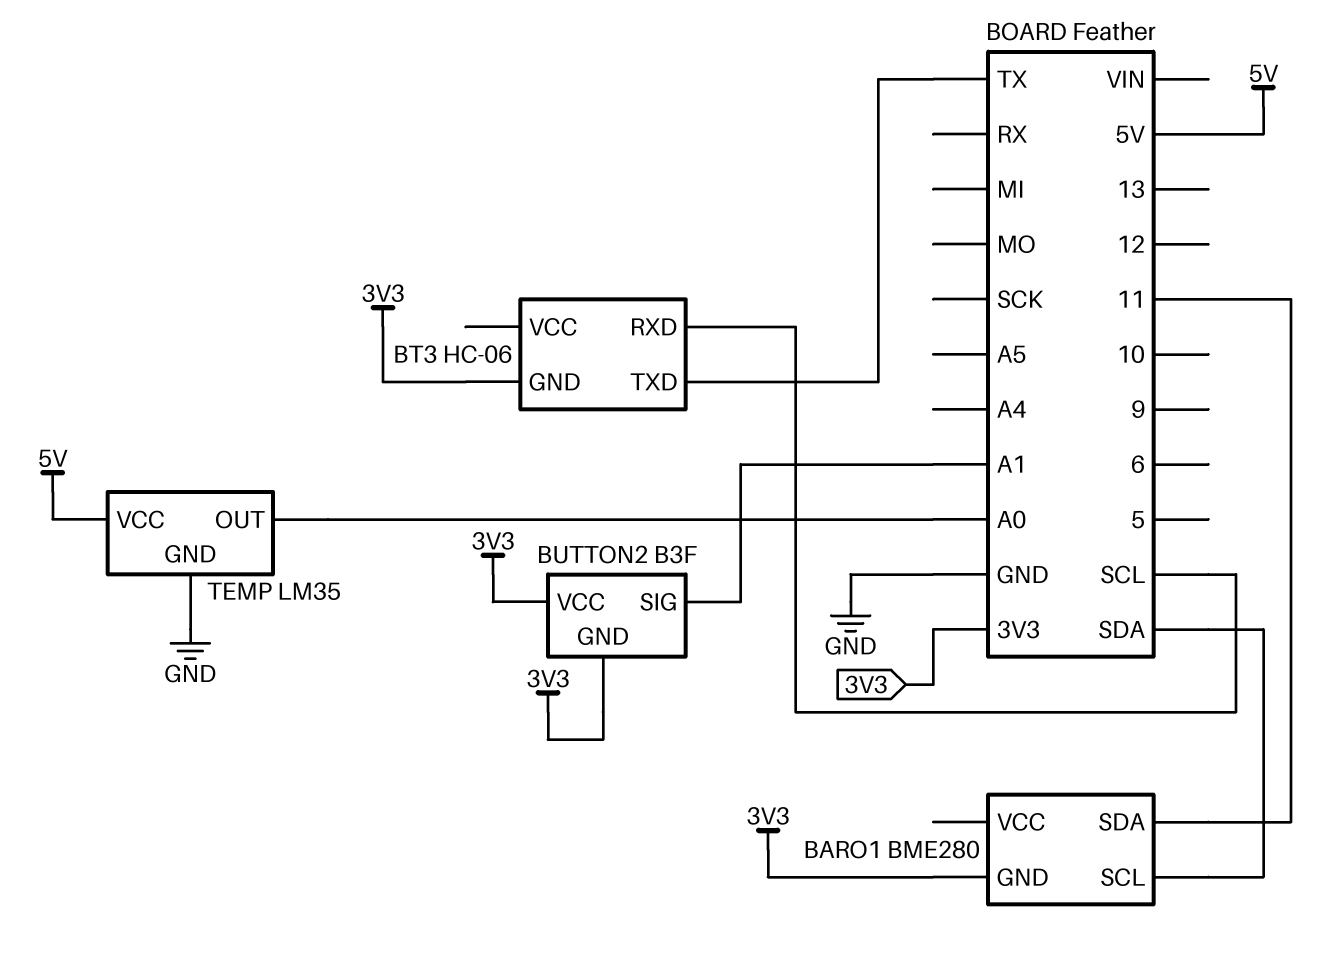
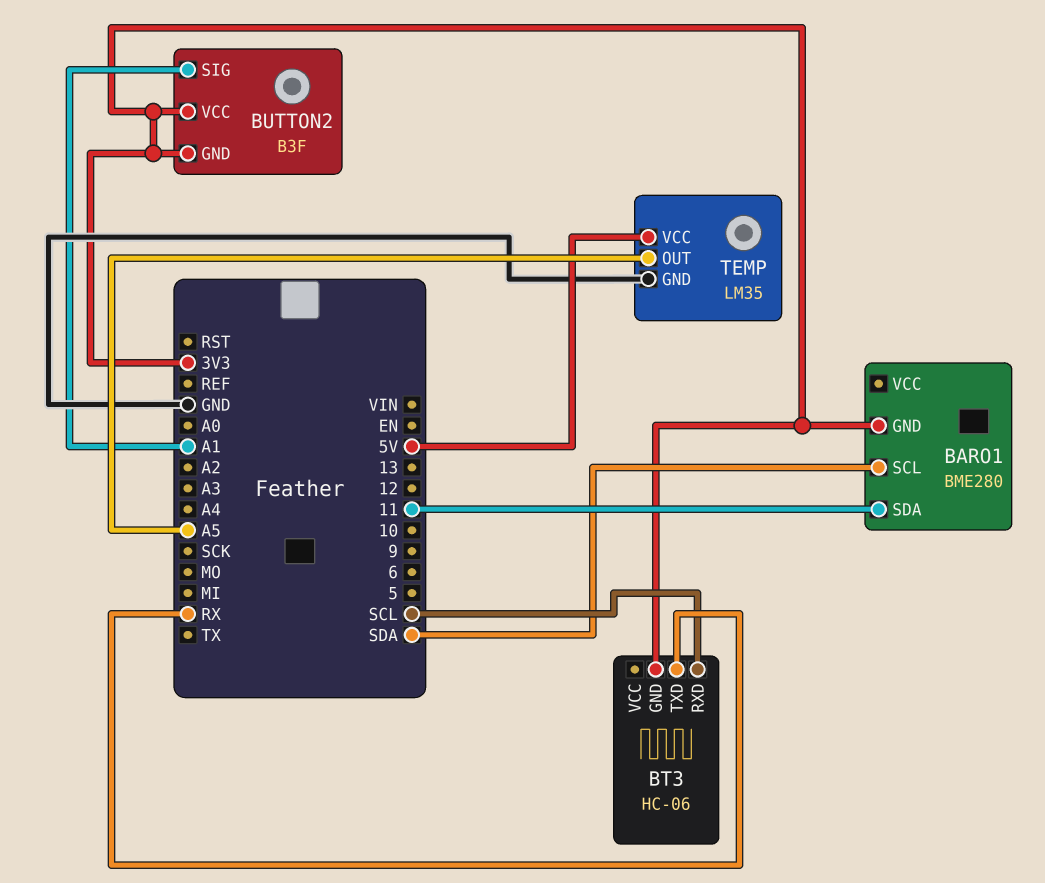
BT3 pin TXD: TX -> RX
TEMP pin OUT: A0 -> A5

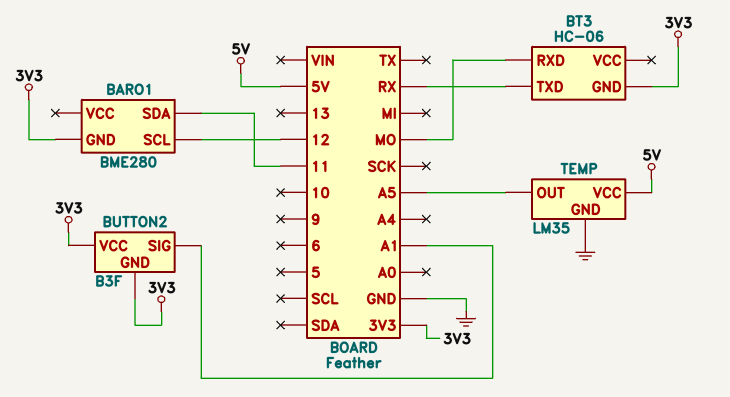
BARO1 pin SCL: SDA -> 12
BT3 pin RXD: SCL -> MO

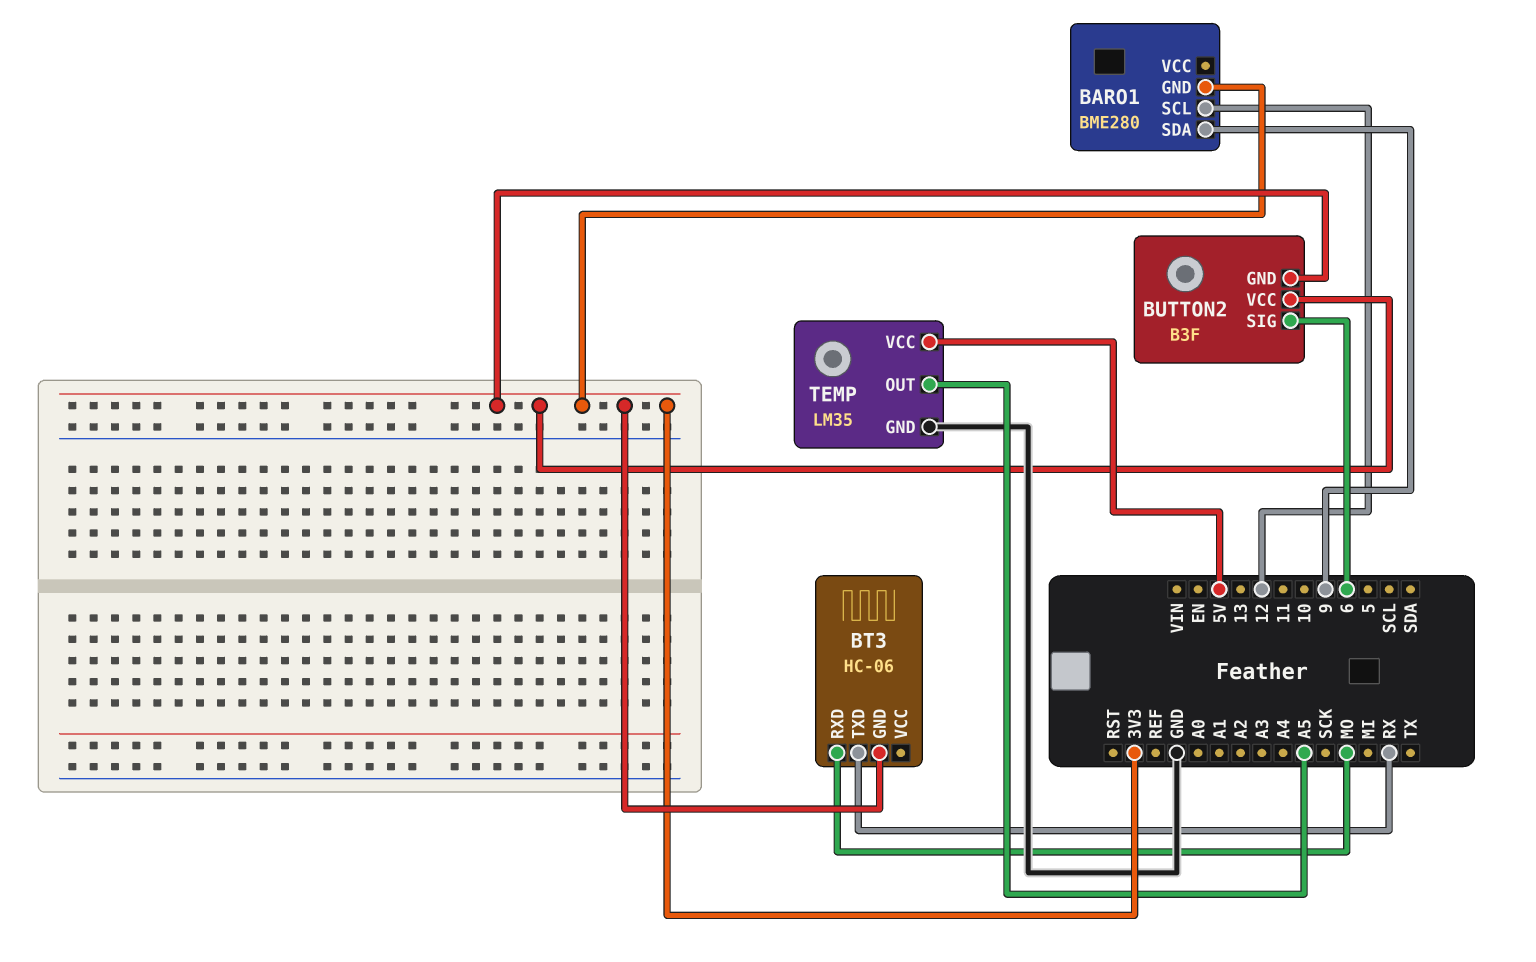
BARO1 pin SDA: 11 -> 9
BUTTON2 pin SIG: A1 -> 6

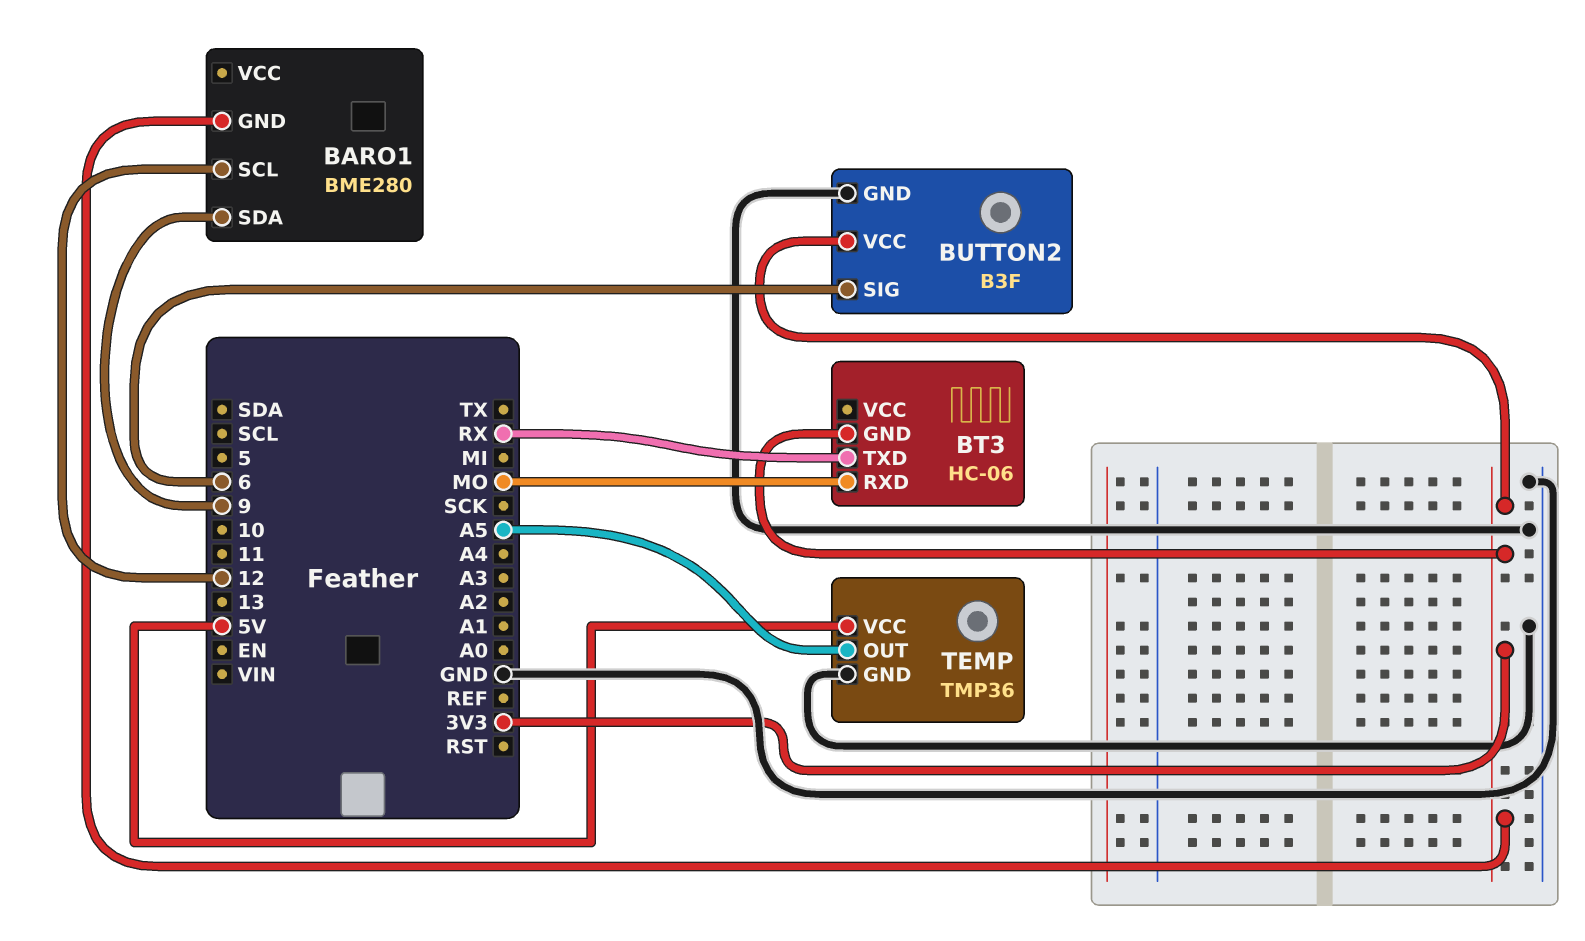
BUTTON2 pin GND: 3V3 -> GND
TEMP: LM35 -> TMP36

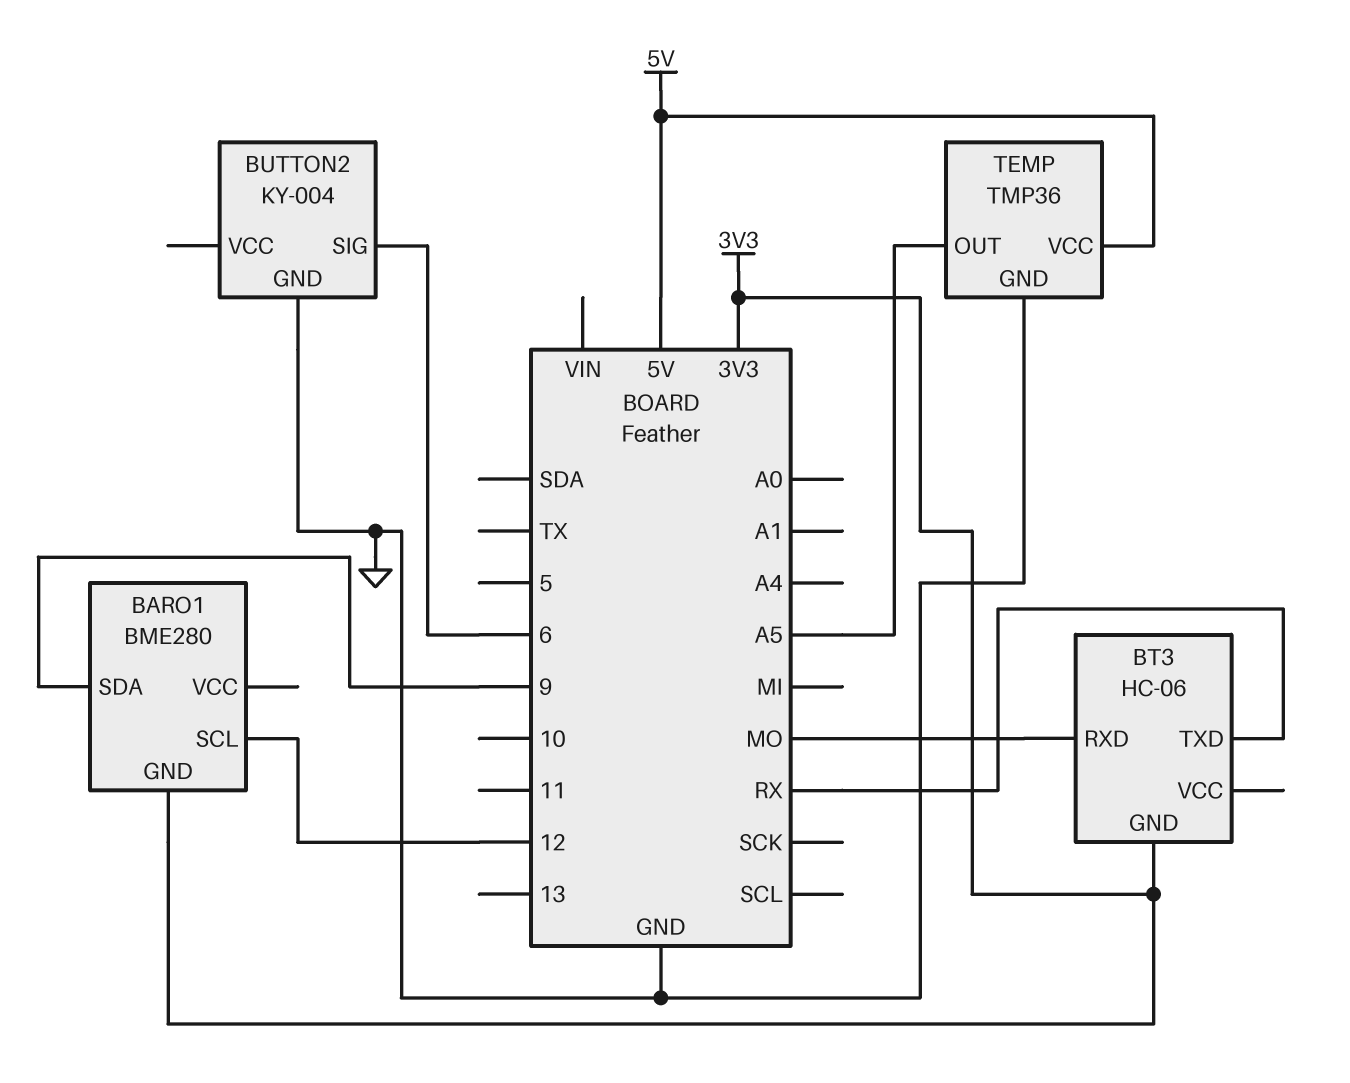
BUTTON2: B3F -> KY-004
BUTTON2 pin VCC: 3V3 -> none

